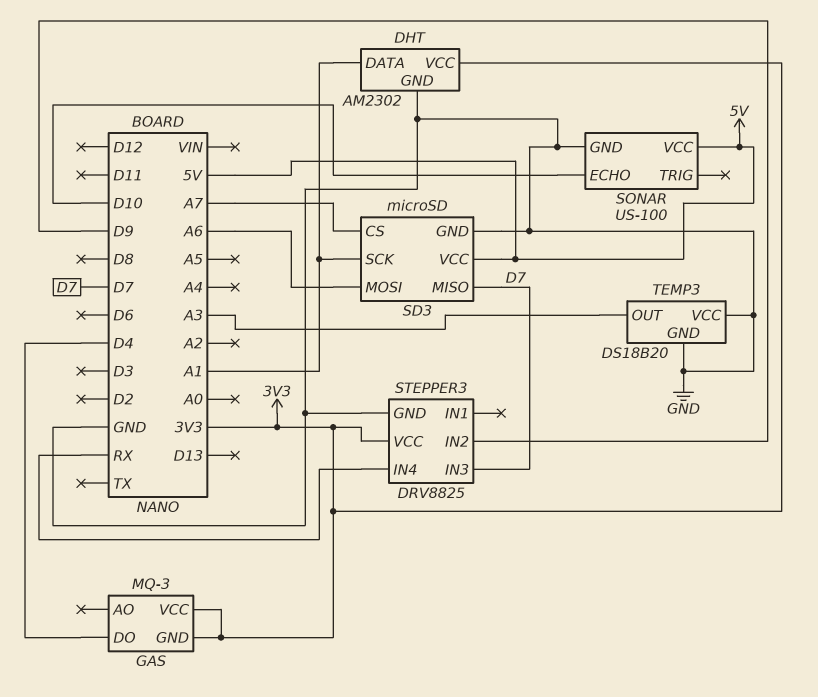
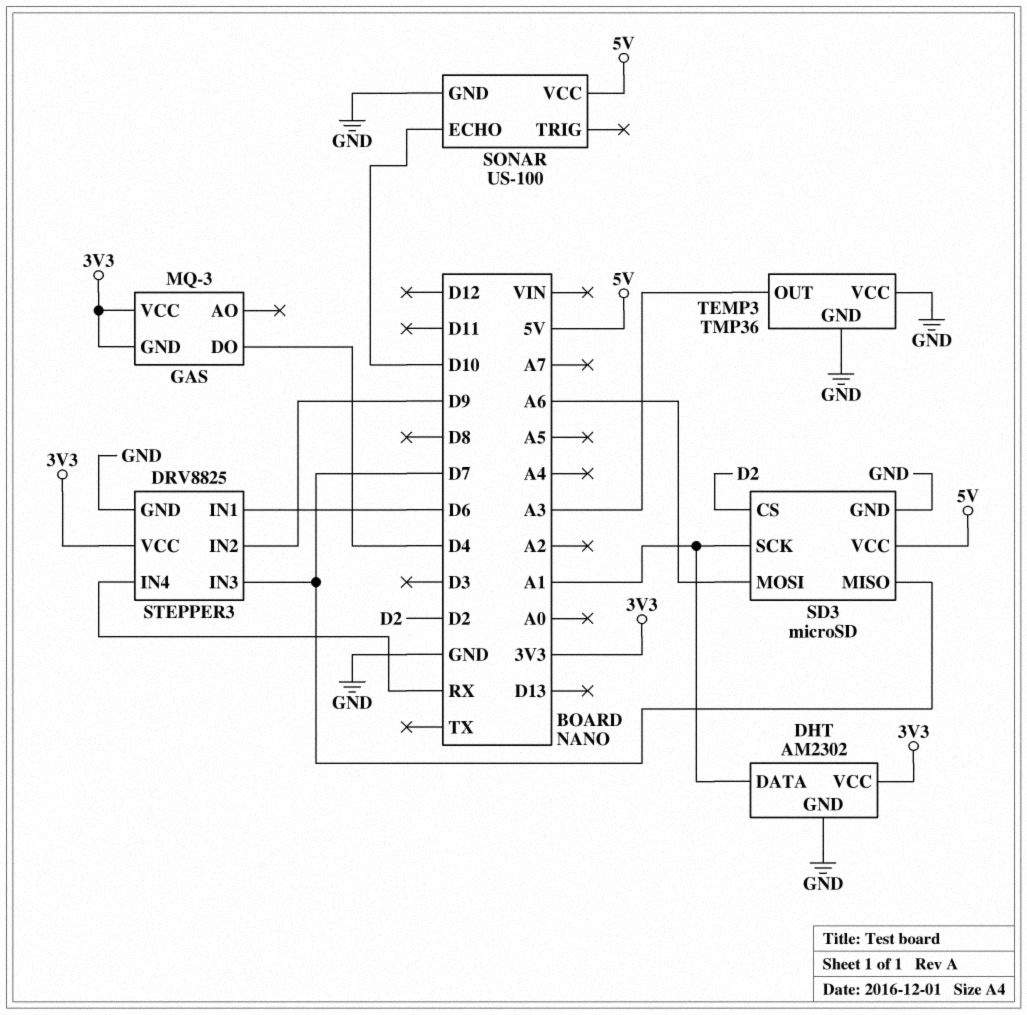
SD3 pin CS: A7 -> D2
STEPPER3 pin IN1: none -> D6
TEMP3: DS18B20 -> TMP36

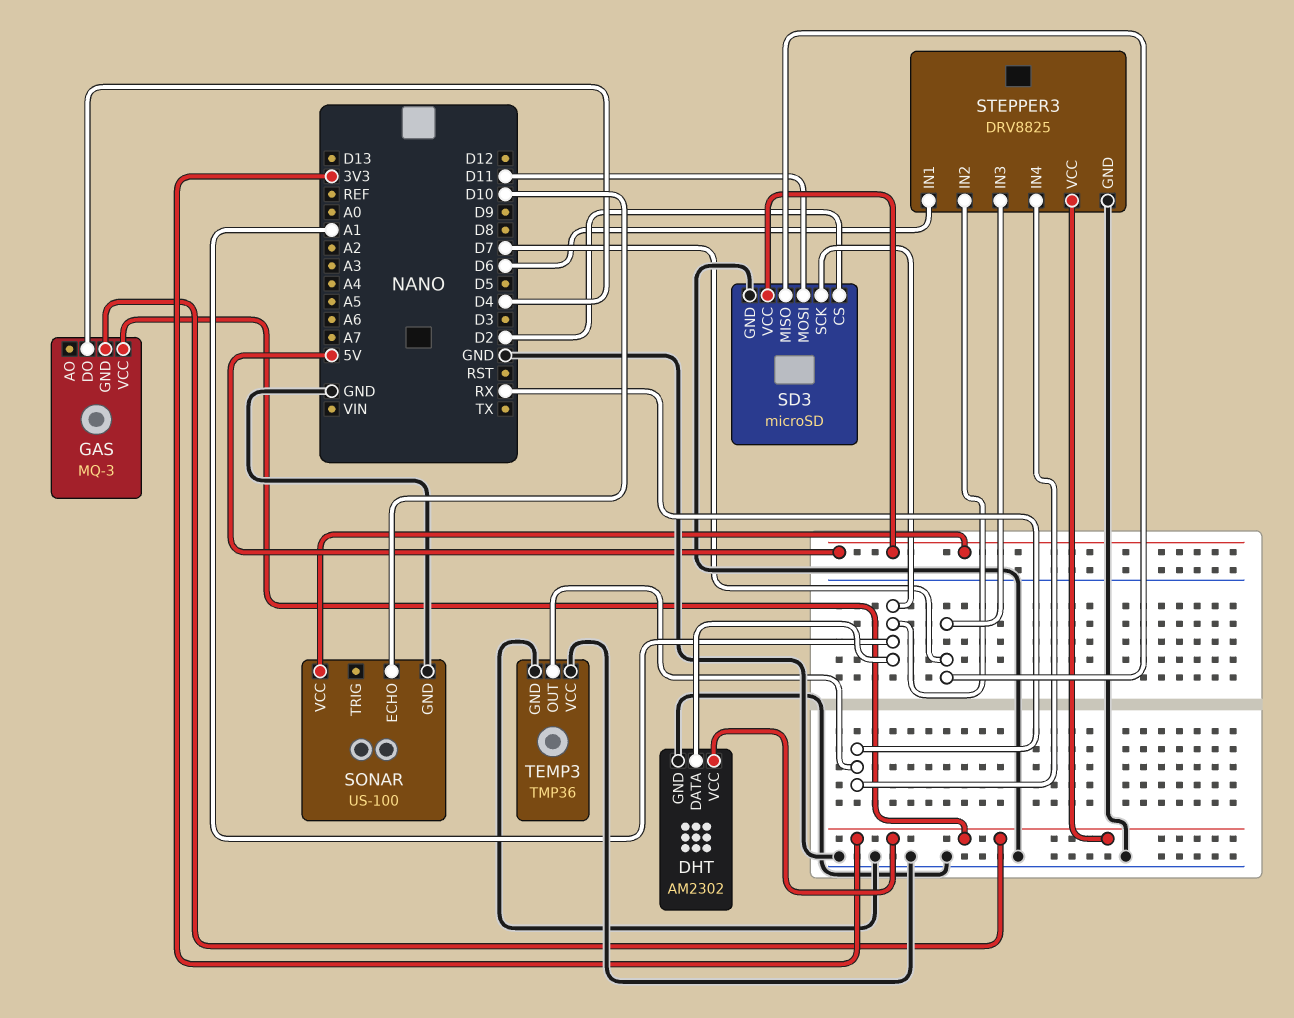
SD3 pin MOSI: A6 -> D11
STEPPER3 pin IN2: D9 -> A1
TEMP3 pin OUT: A3 -> RX

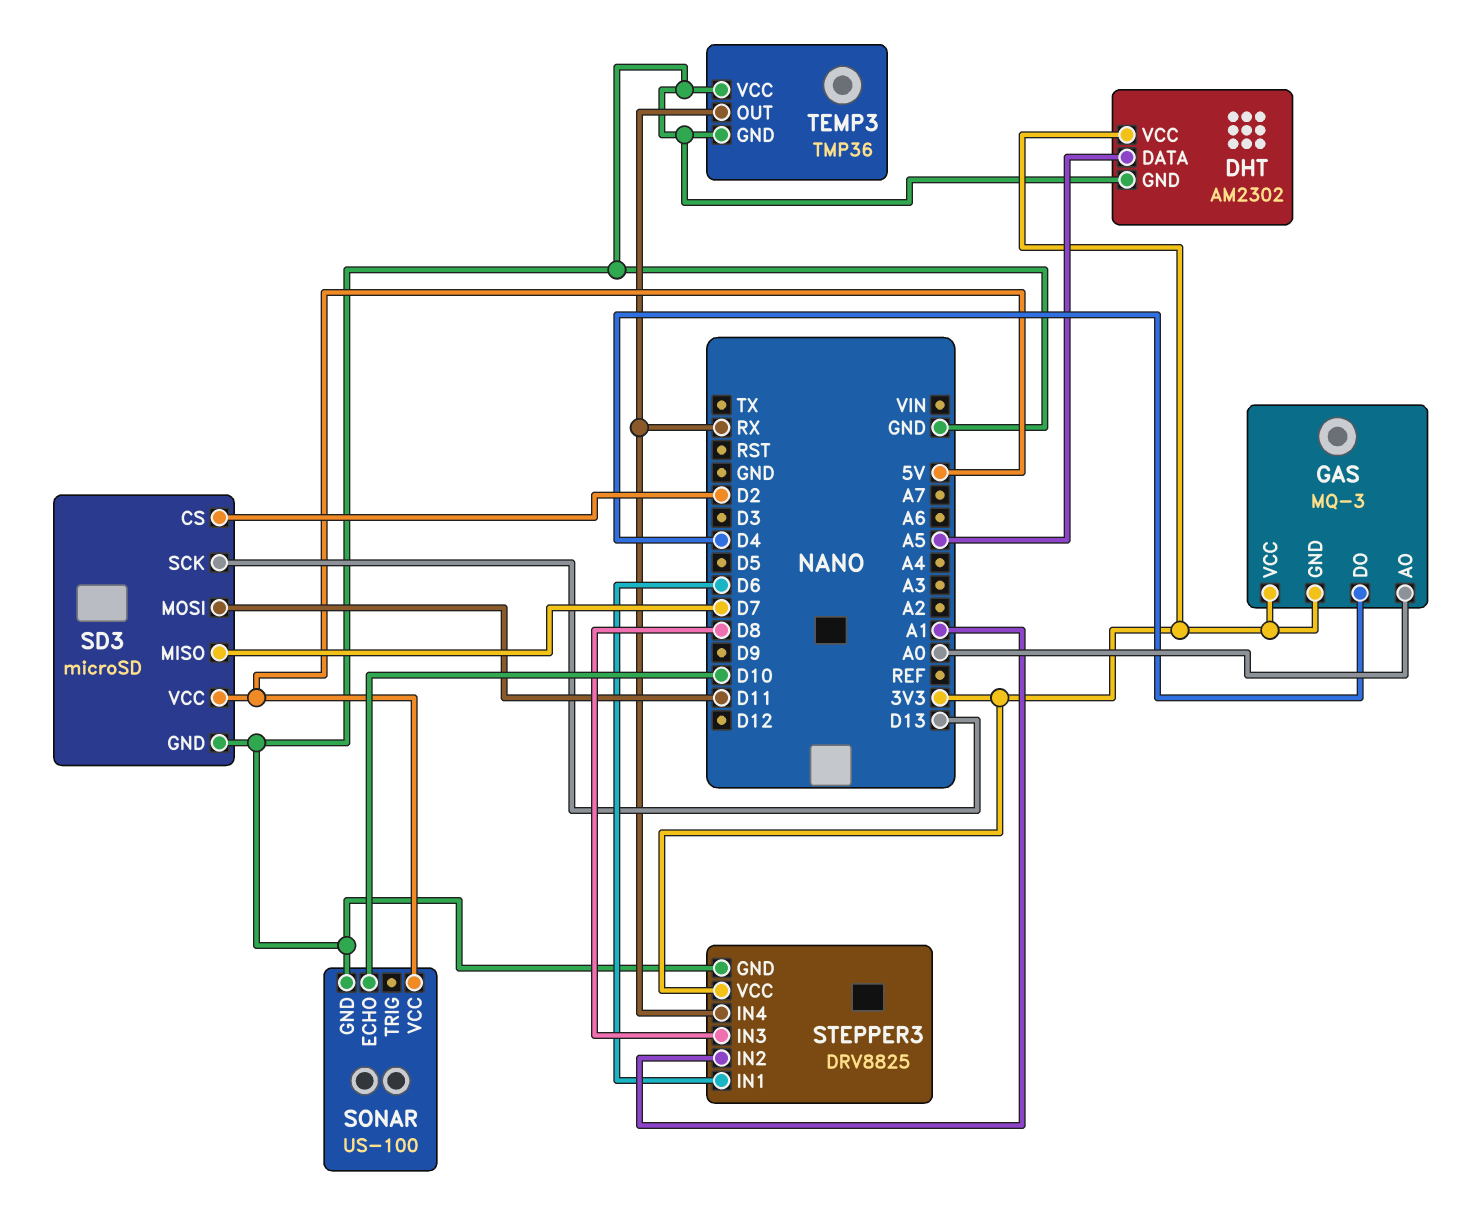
DHT pin DATA: A1 -> A5
GAS pin AO: none -> A0
SD3 pin SCK: A1 -> D13
STEPPER3 pin IN3: D7 -> D8

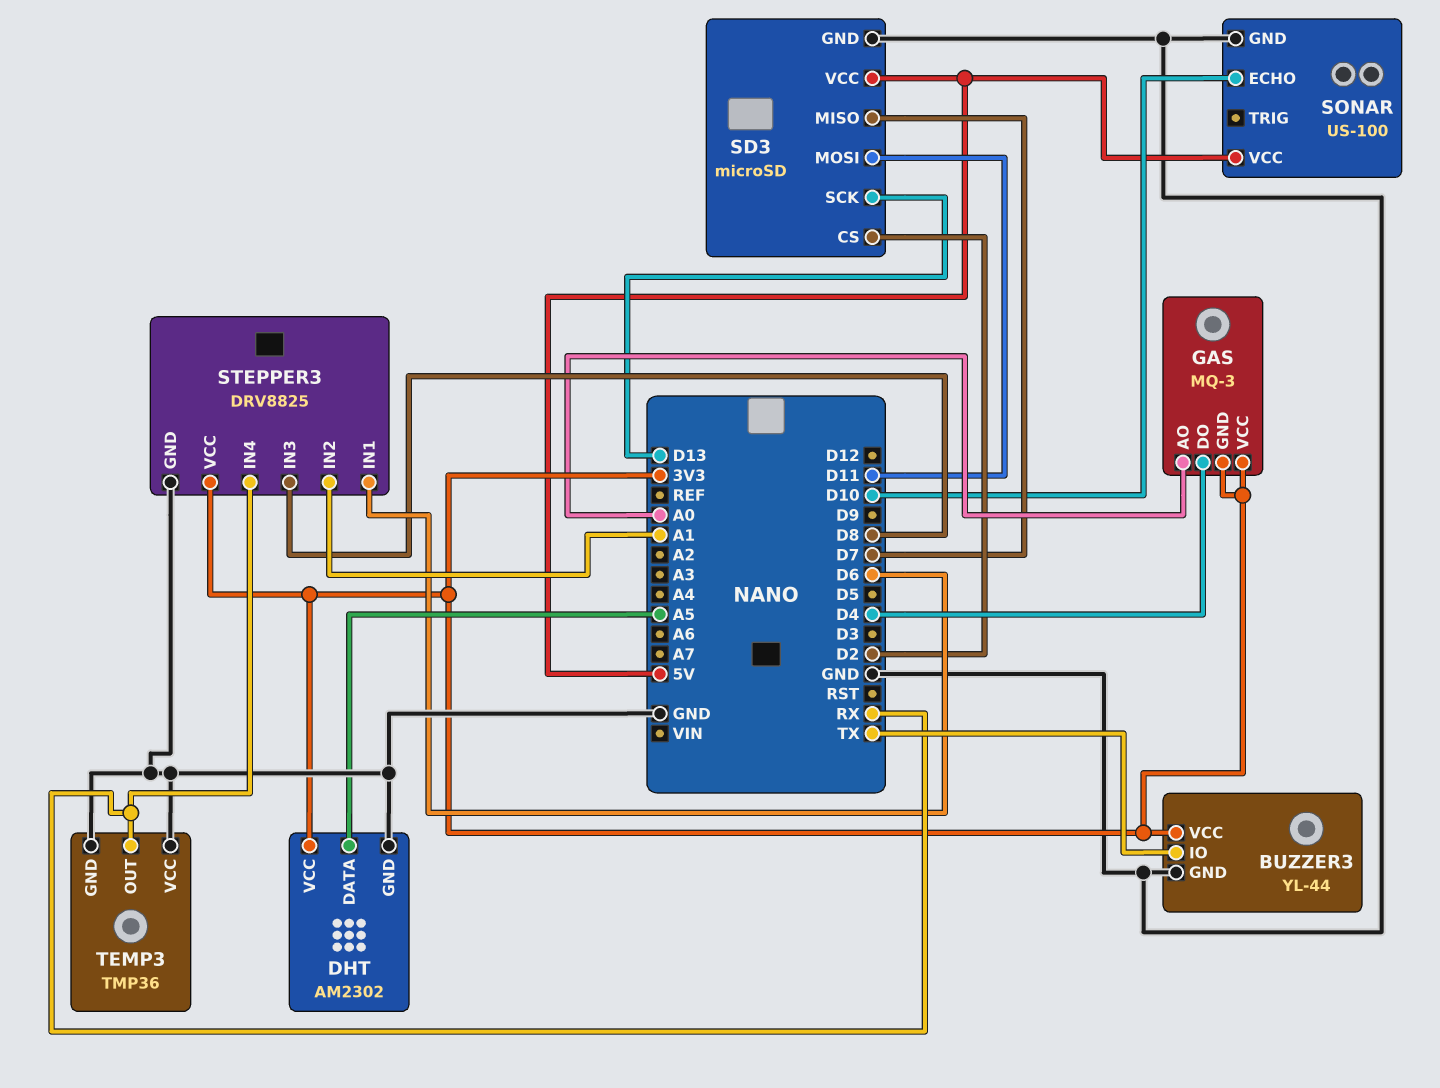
BUZZER3: none -> YL-44
BUZZER3 pin GND: none -> GND
BUZZER3 pin IO: none -> TX
BUZZER3 pin VCC: none -> 3V3

